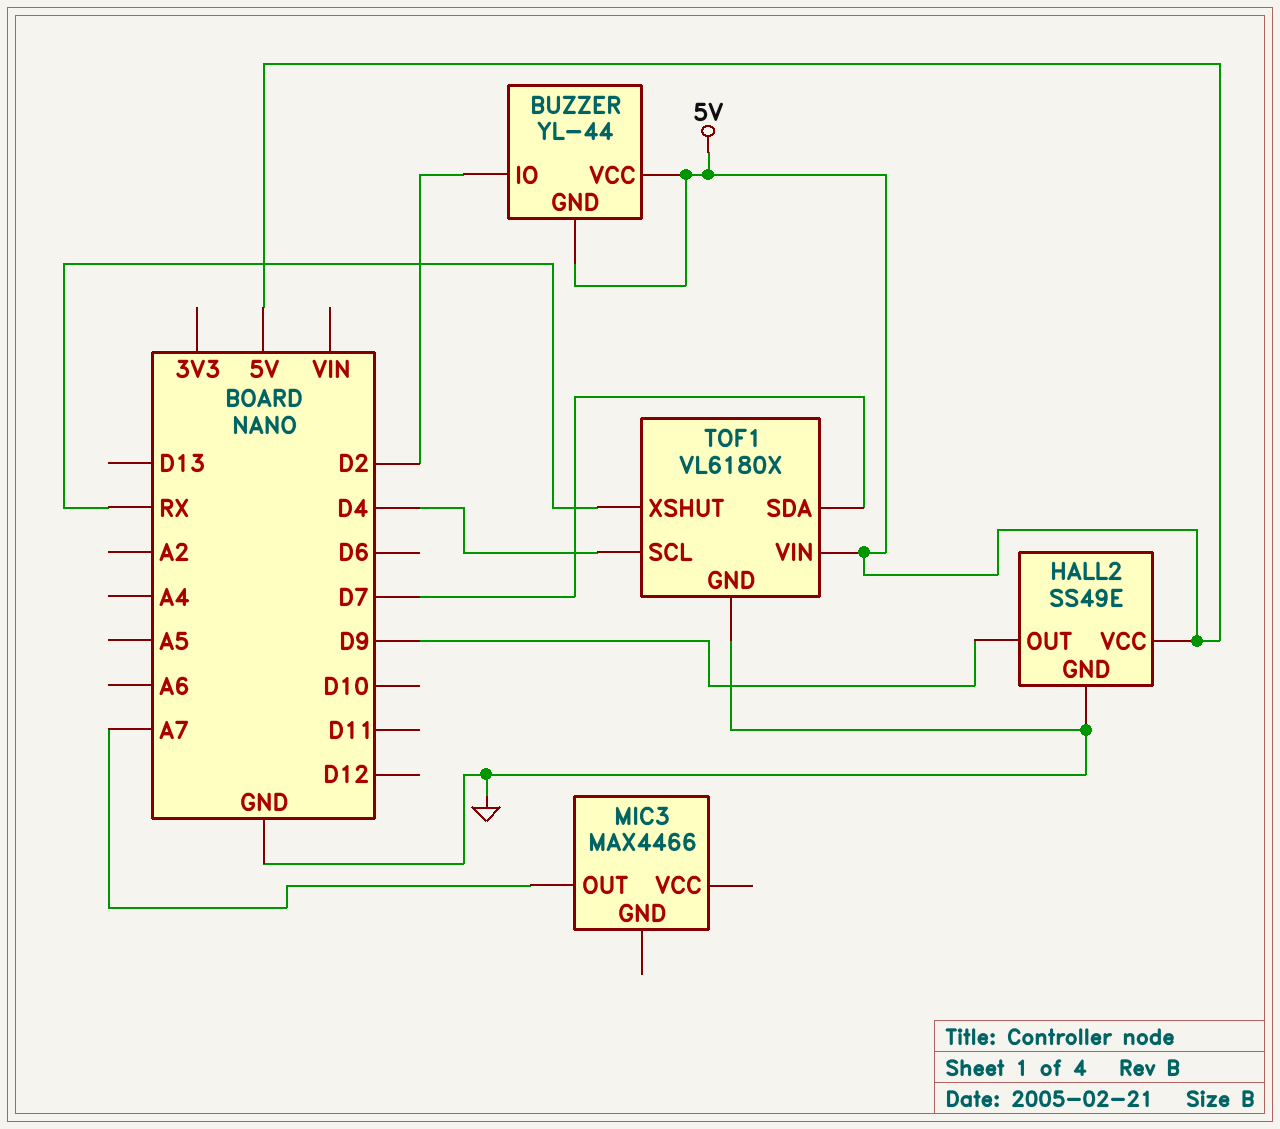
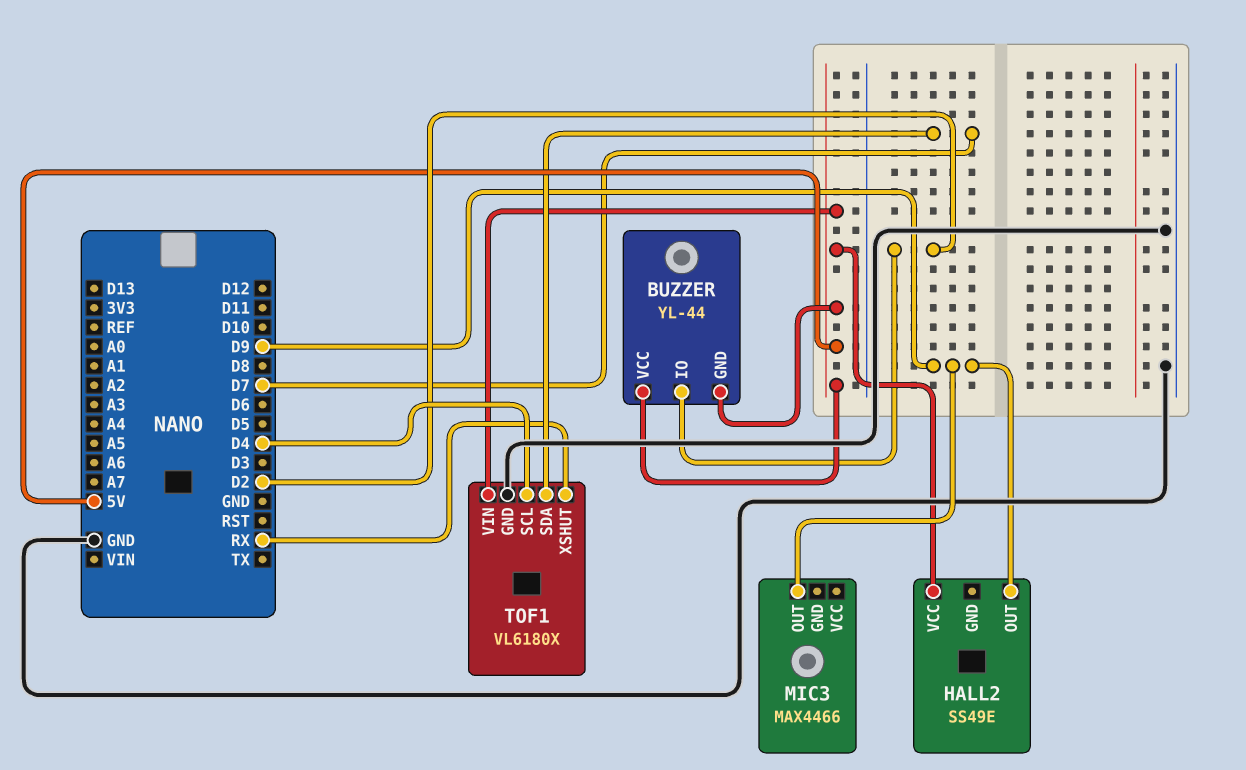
HALL2 pin GND: GND -> none
MIC3 pin OUT: A7 -> D9

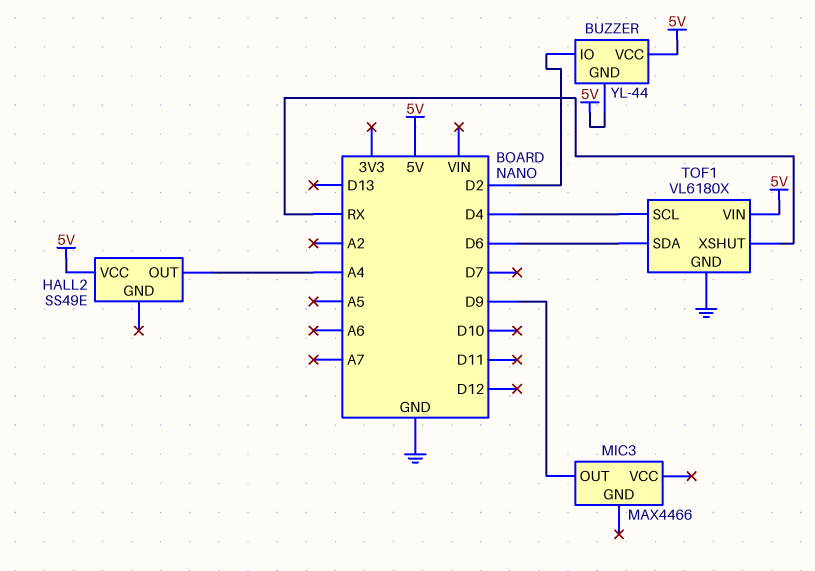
HALL2 pin OUT: D9 -> A4
TOF1 pin SDA: D7 -> D6

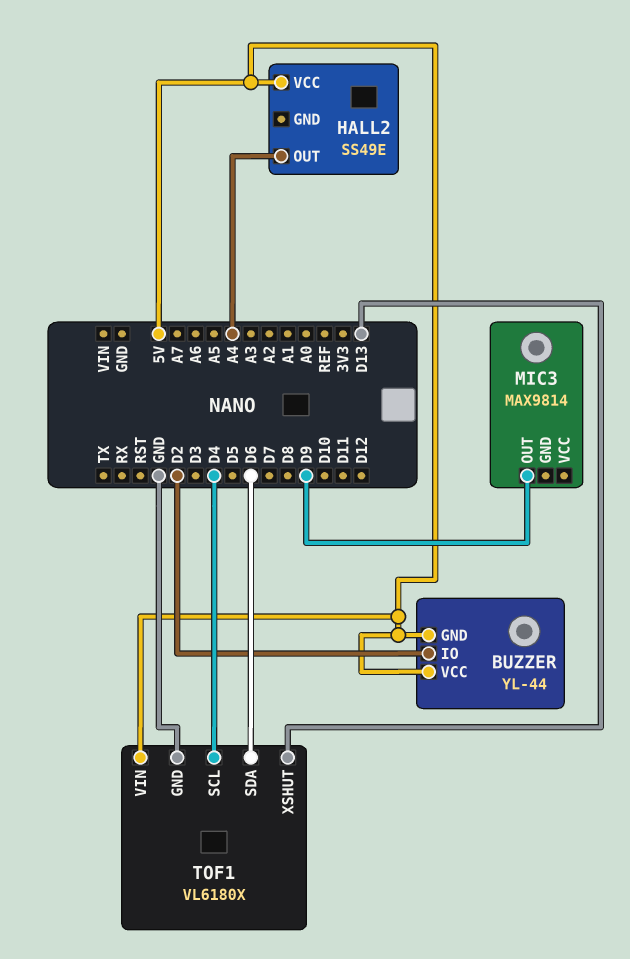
MIC3: MAX4466 -> MAX9814
TOF1 pin XSHUT: RX -> D13

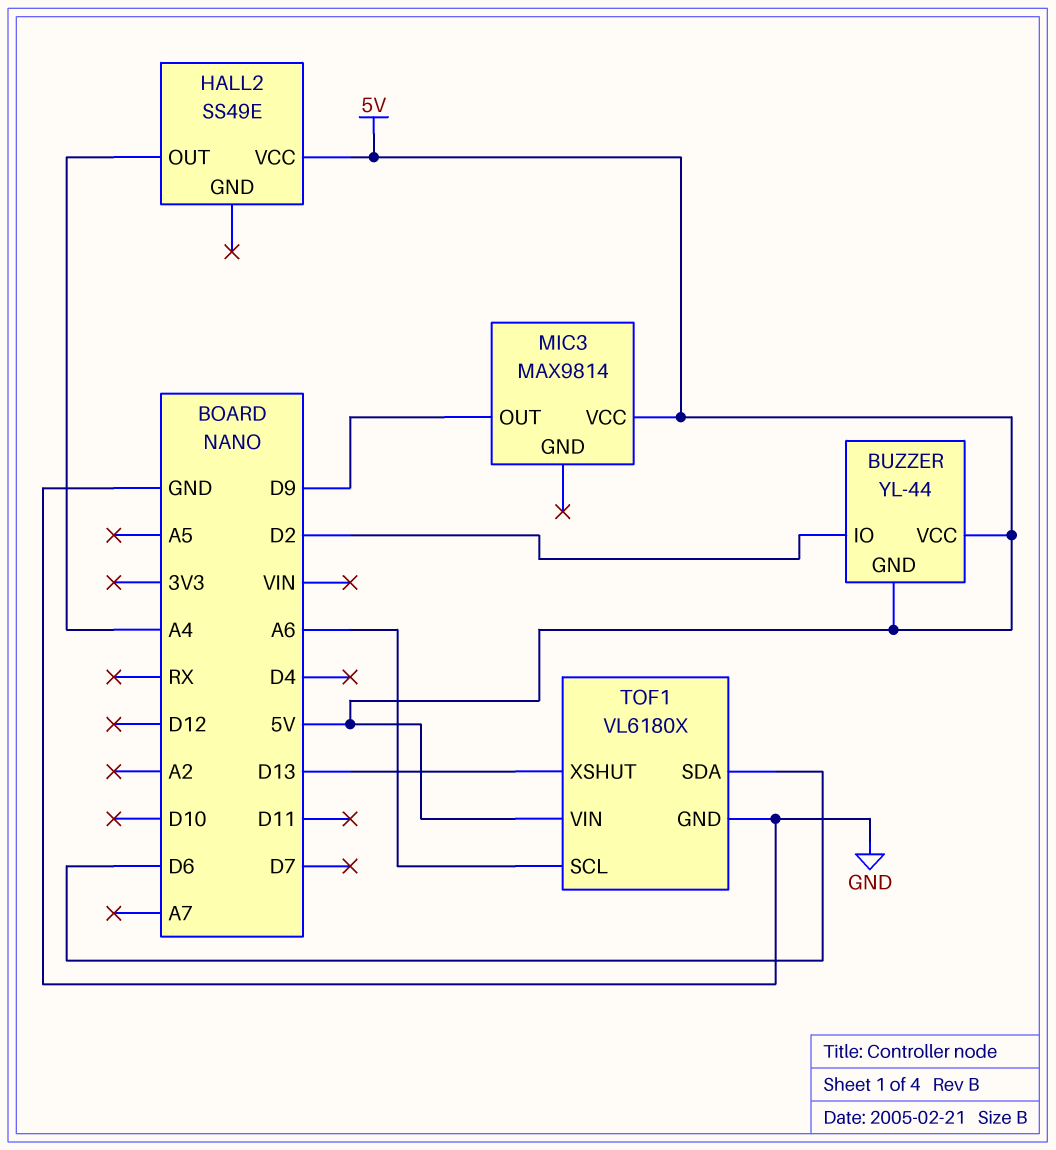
MIC3 pin VCC: none -> 5V
TOF1 pin SCL: D4 -> A6

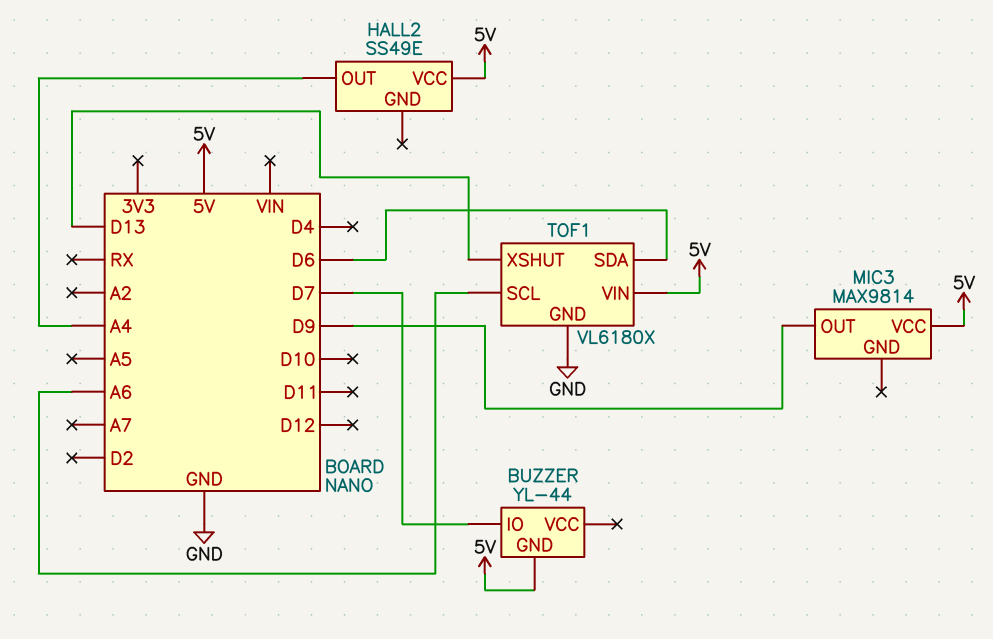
BUZZER pin IO: D2 -> D7
BUZZER pin VCC: 5V -> none

